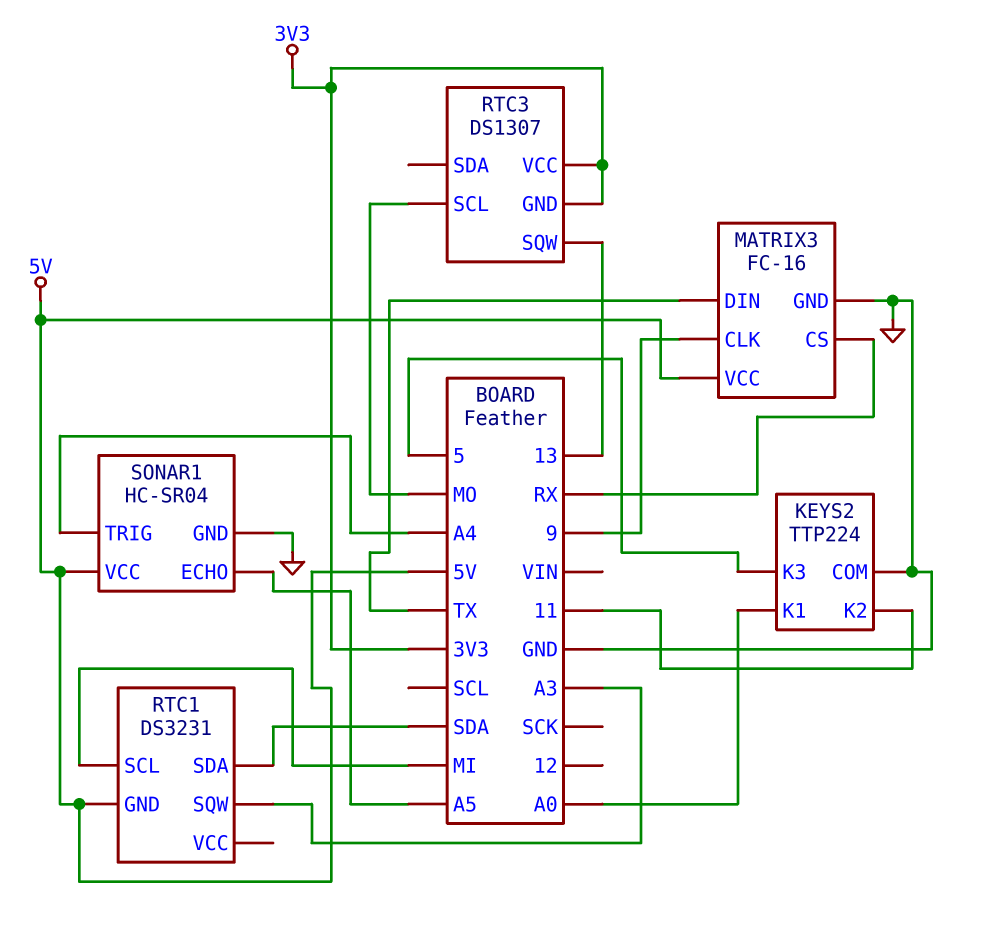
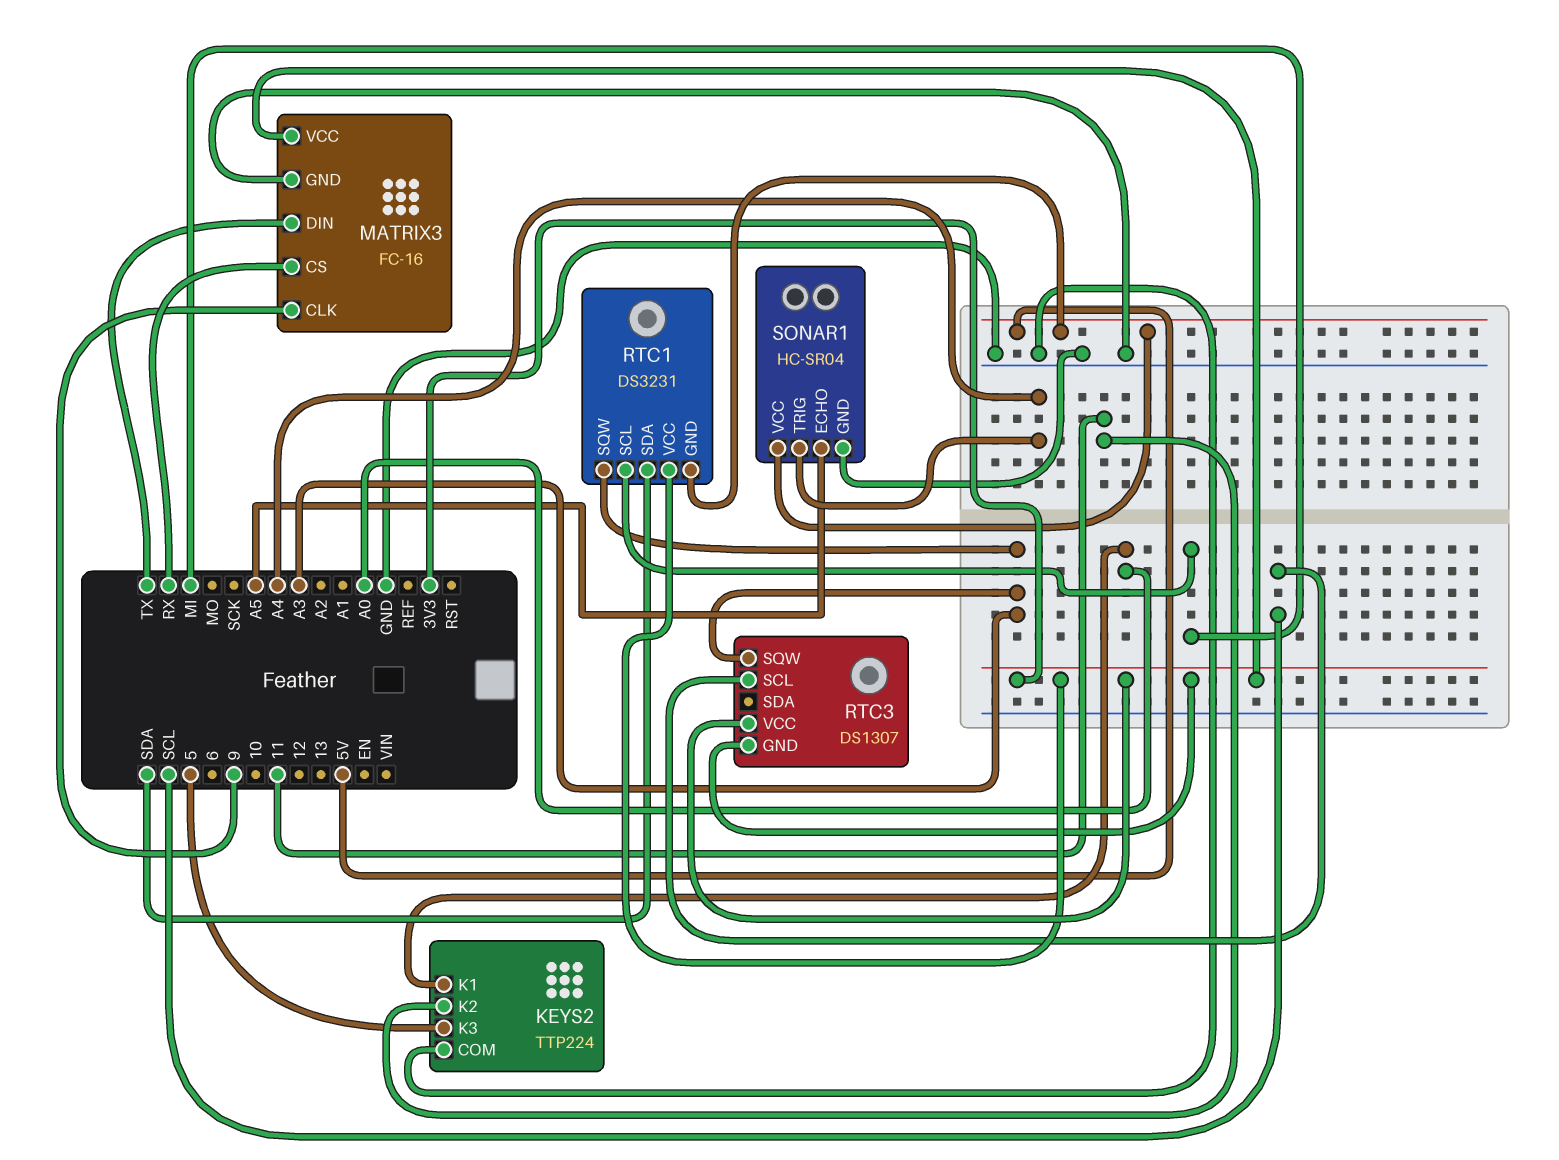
MATRIX3 pin VCC: 5V -> 3V3
RTC1 pin VCC: none -> 3V3
RTC3 pin SCL: MO -> SCL
RTC3 pin SQW: 13 -> A3

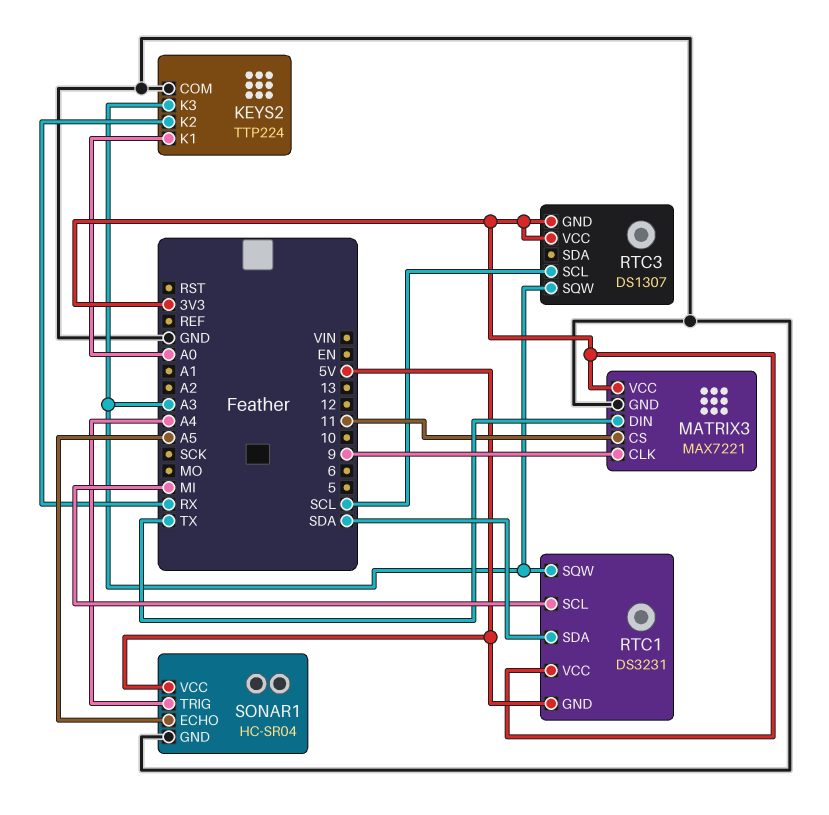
KEYS2 pin K2: 11 -> RX
KEYS2 pin K3: 5 -> A3
MATRIX3: FC-16 -> MAX7221
MATRIX3 pin CS: RX -> 11

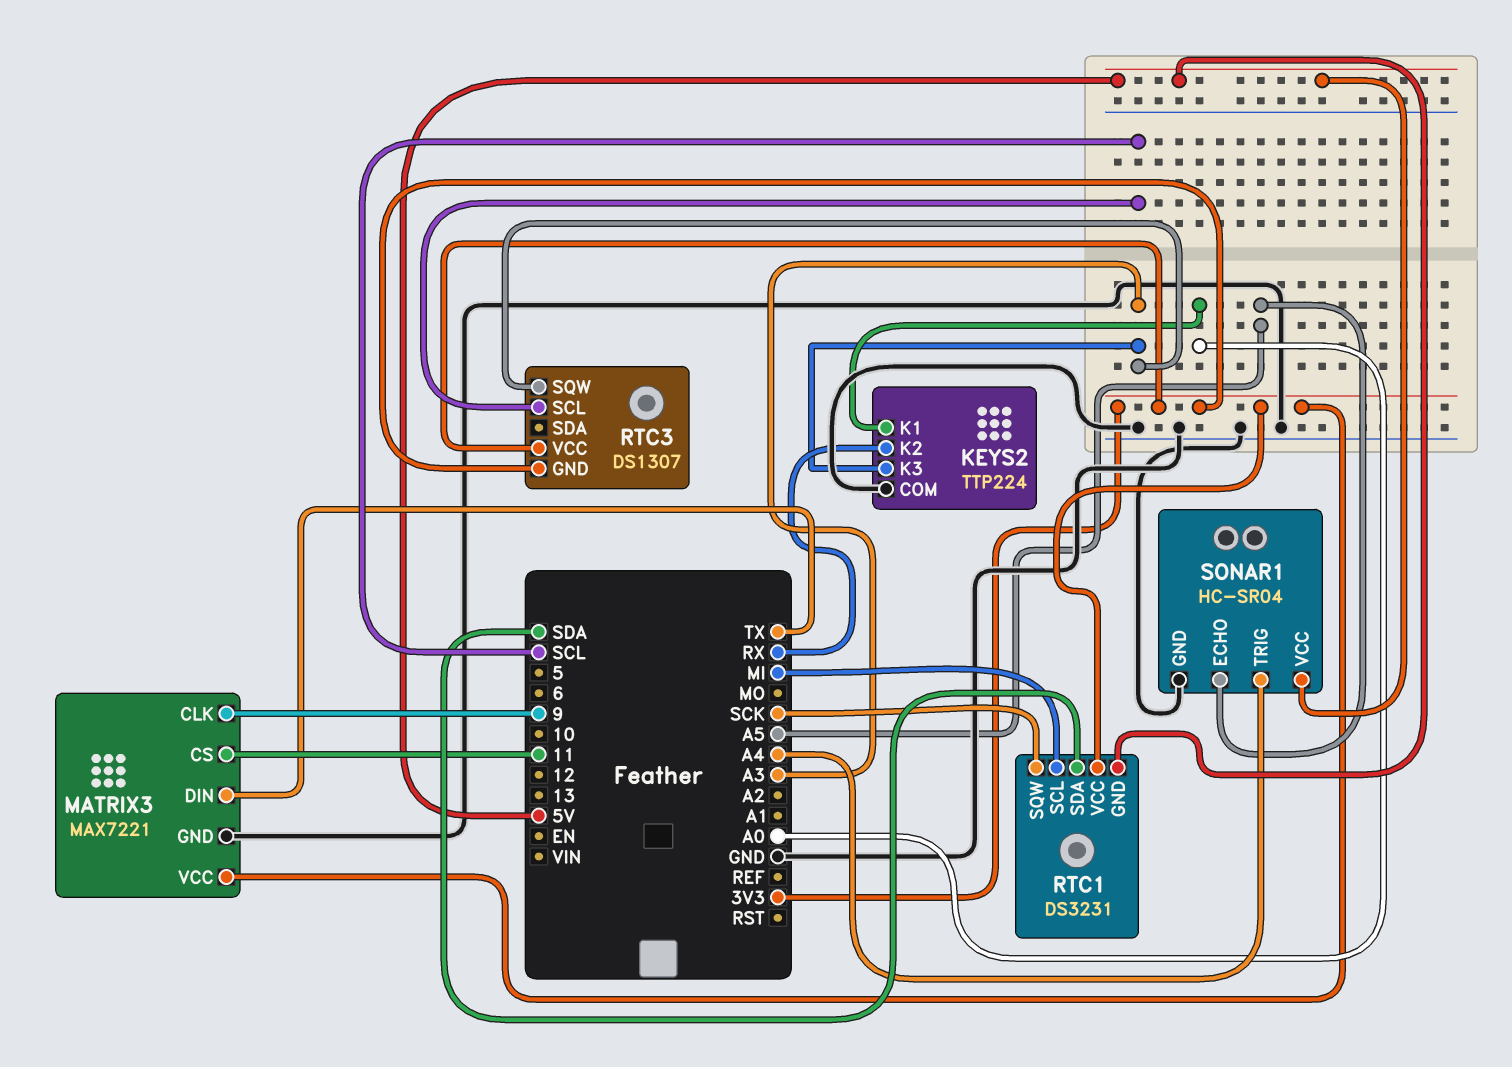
RTC1 pin SQW: A3 -> SCK

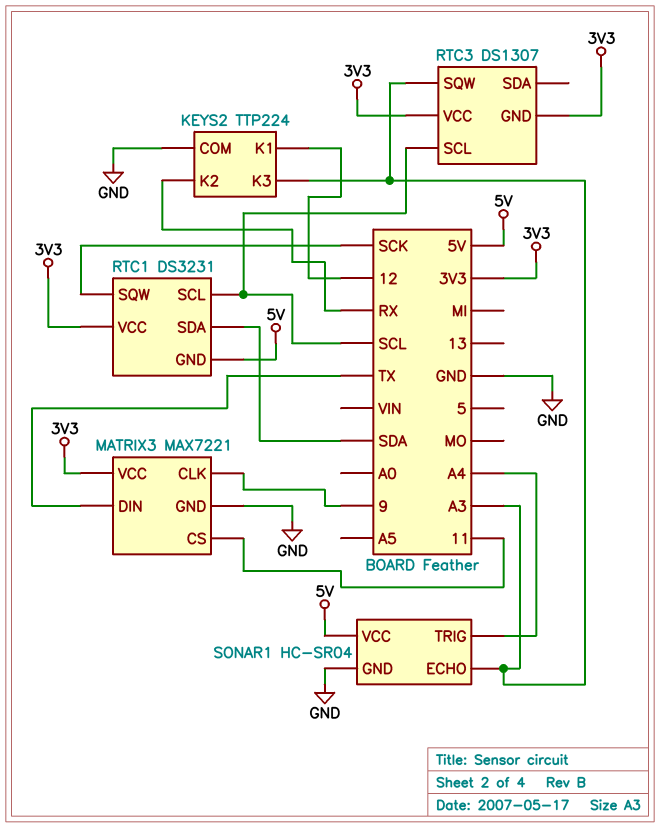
KEYS2 pin K1: A0 -> 12
RTC1 pin SCL: MI -> SCL
SONAR1 pin ECHO: A5 -> A3

